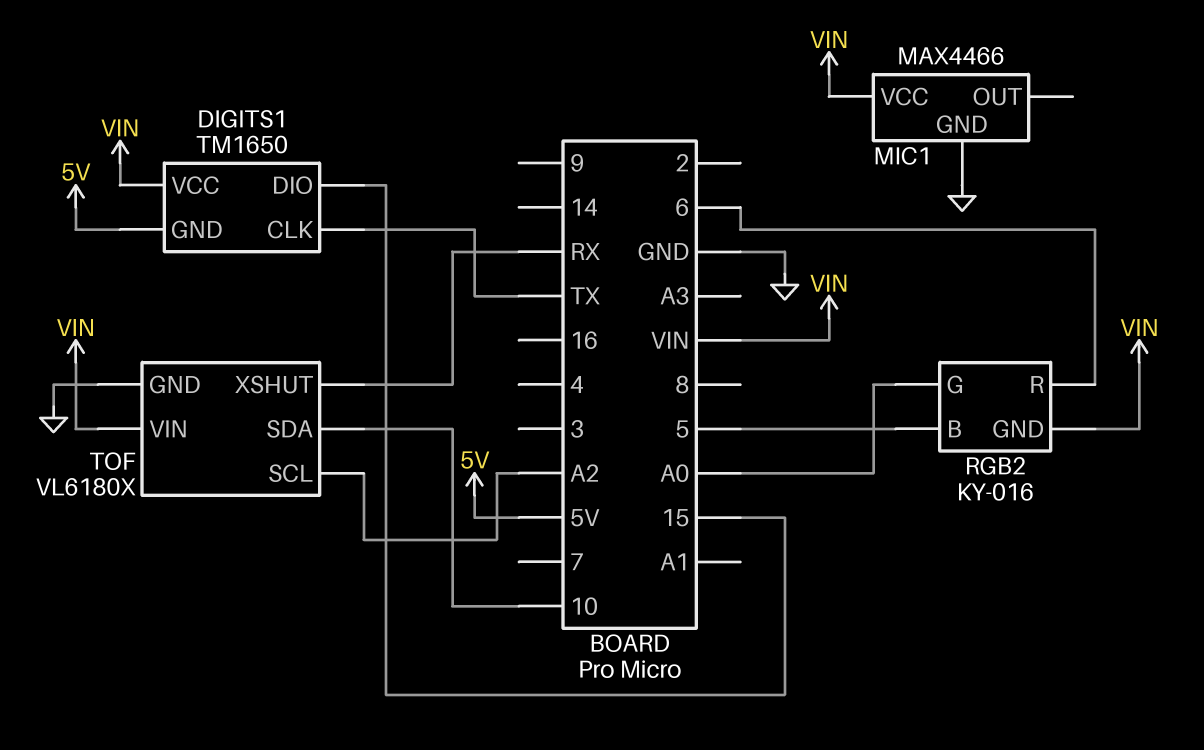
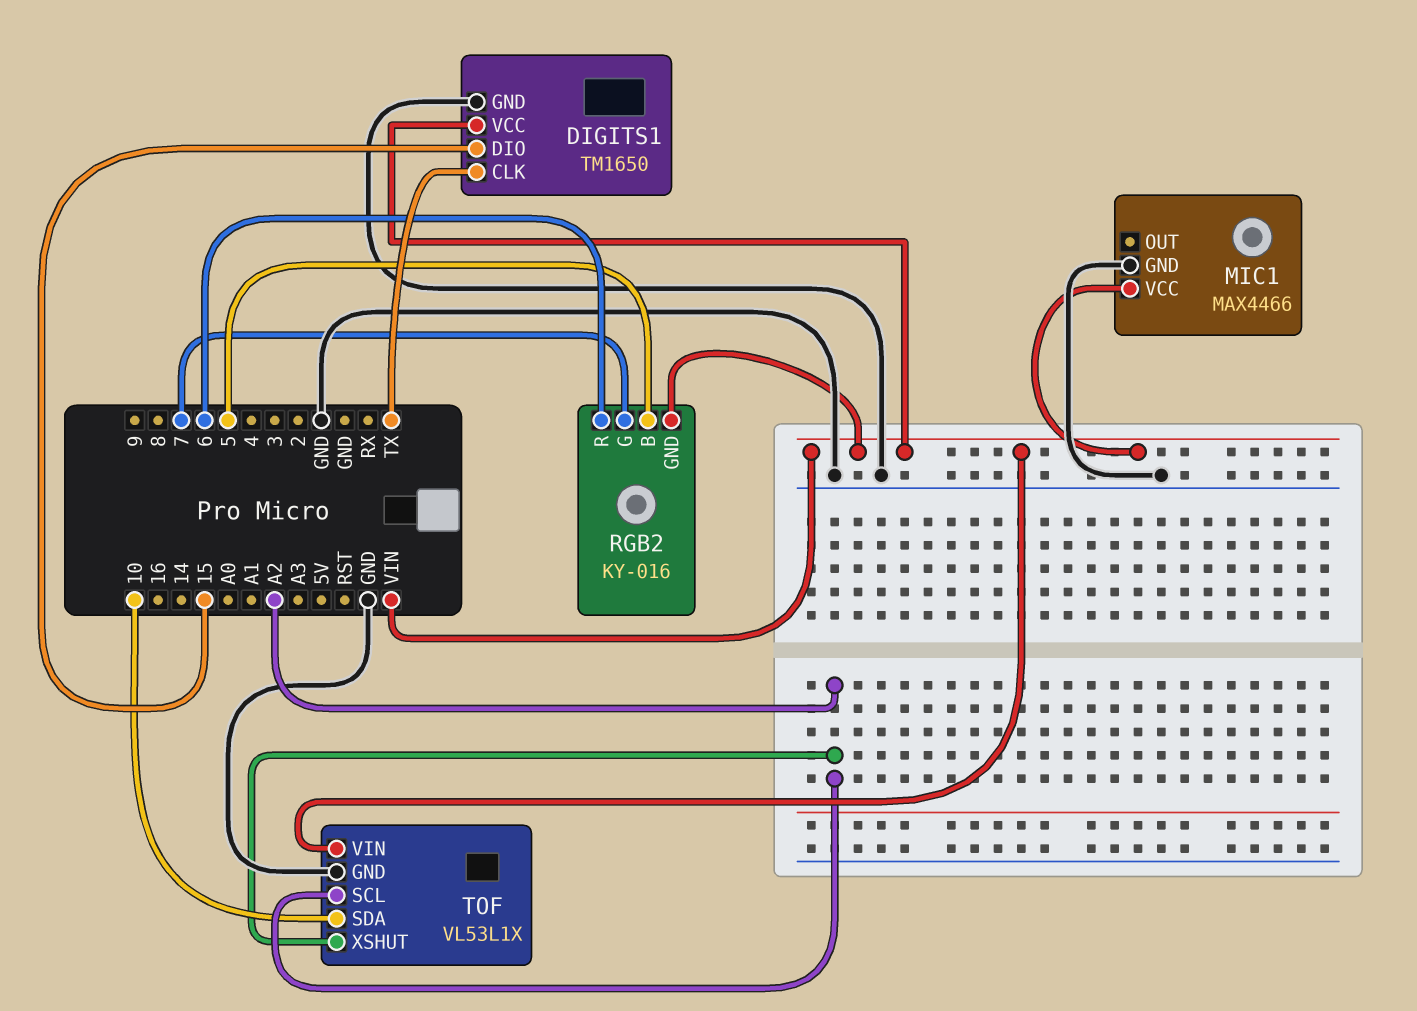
DIGITS1 pin GND: 5V -> GND
RGB2 pin G: A0 -> 7
TOF: VL6180X -> VL53L1X
TOF pin XSHUT: RX -> A2

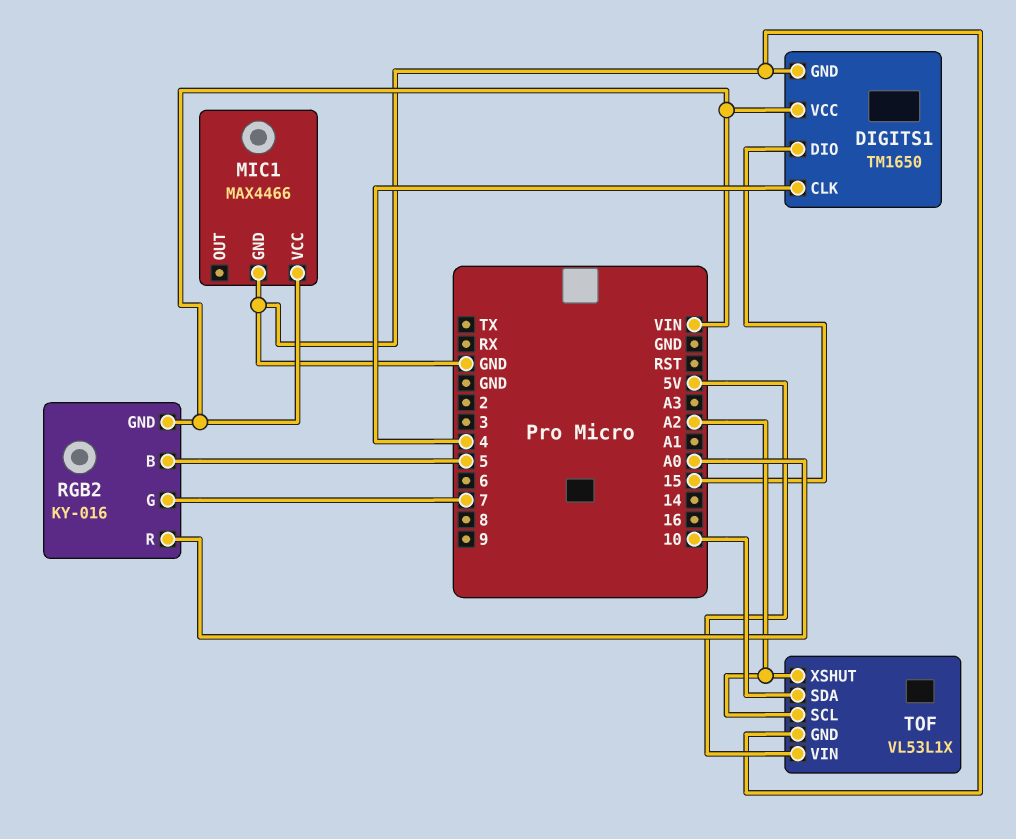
DIGITS1 pin CLK: TX -> 4
RGB2 pin R: 6 -> A0
TOF pin VIN: VIN -> 5V

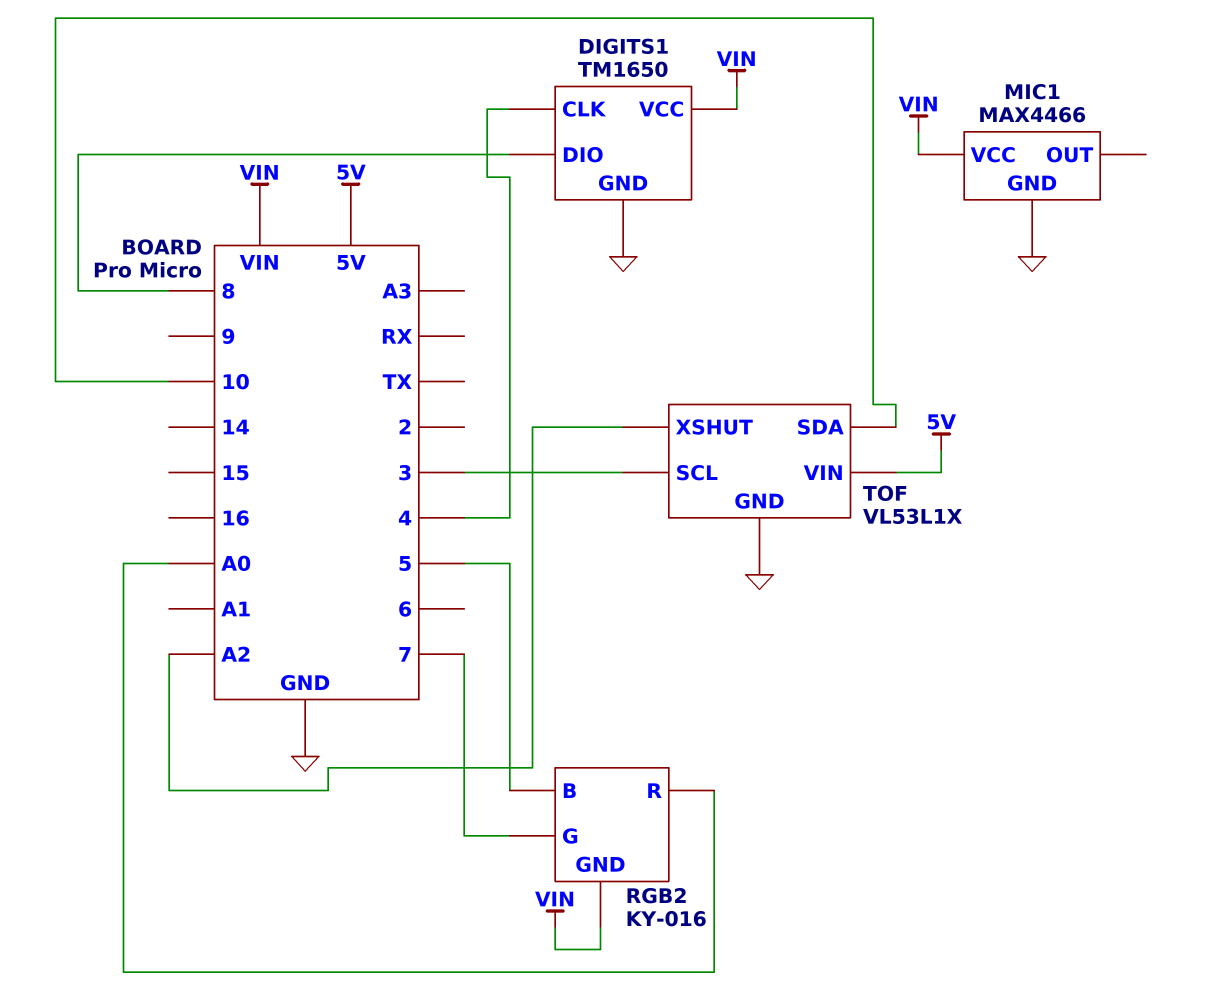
DIGITS1 pin DIO: 15 -> 8
TOF pin SCL: A2 -> 3

